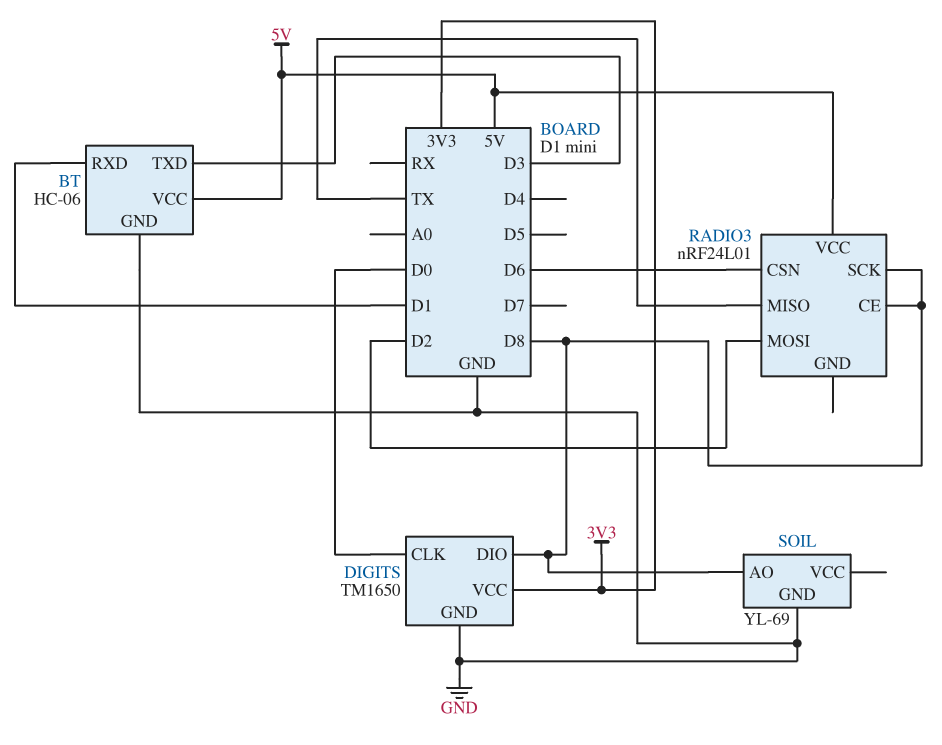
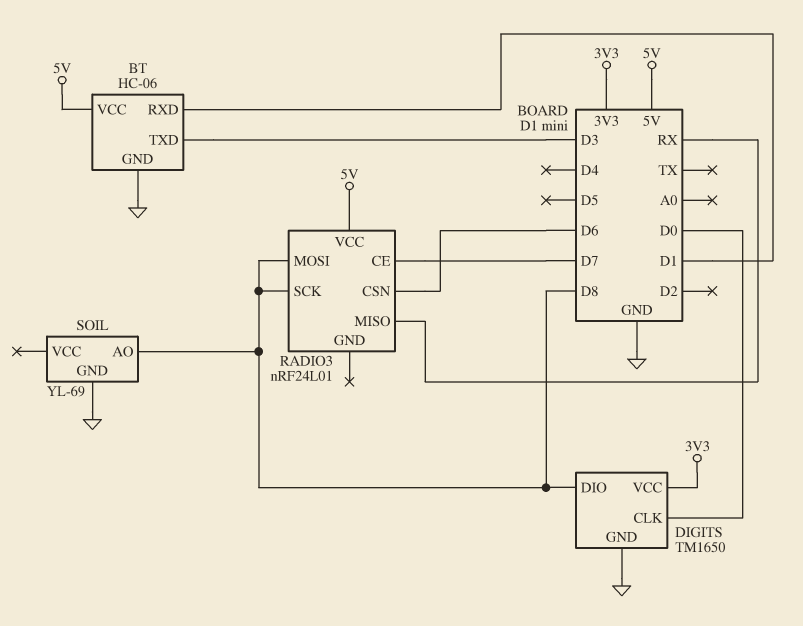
RADIO3 pin CE: D8 -> D7
RADIO3 pin MISO: TX -> RX
RADIO3 pin MOSI: D2 -> D8

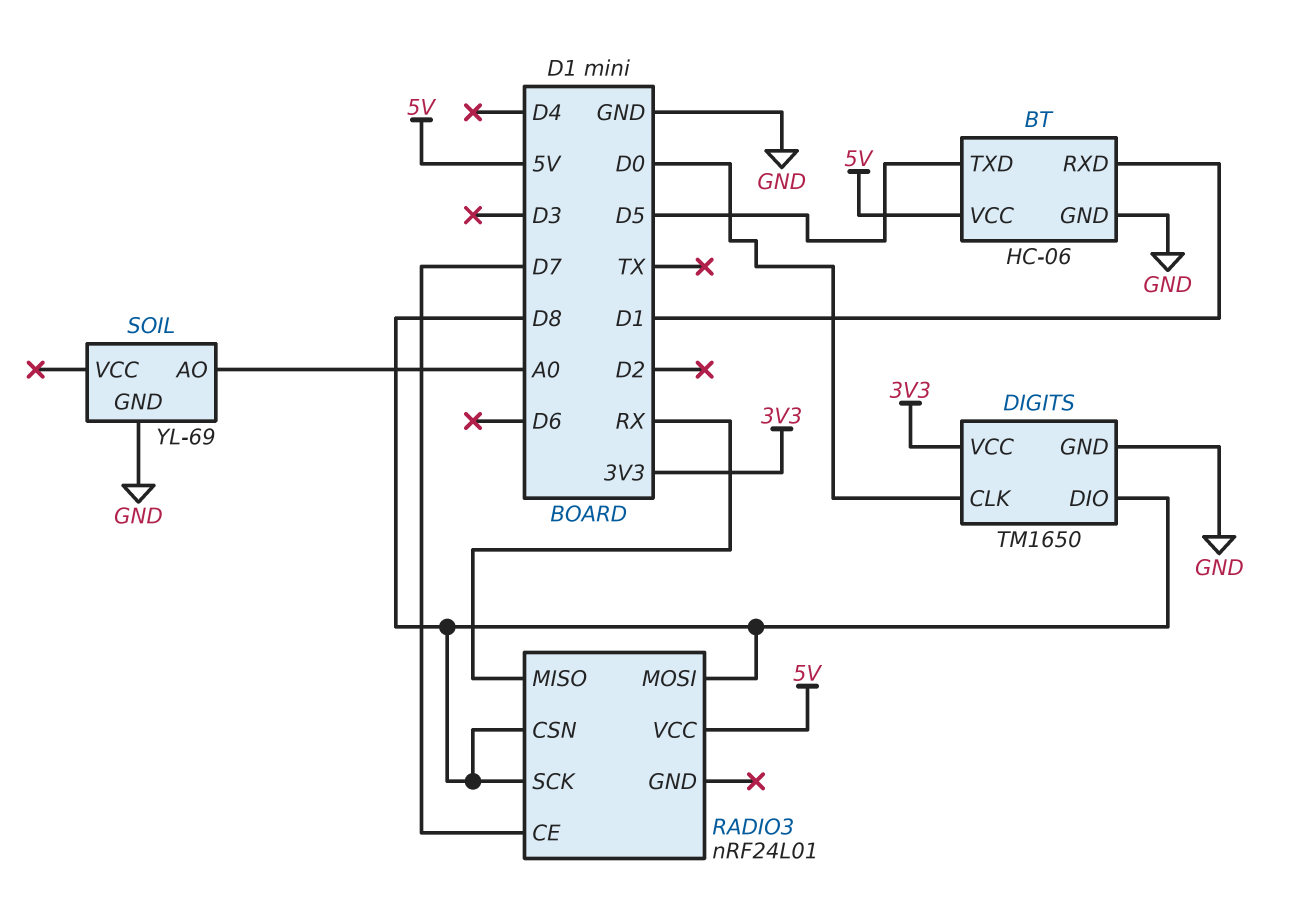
BT pin TXD: D3 -> D5
RADIO3 pin CSN: D6 -> D8
SOIL pin AO: D8 -> A0

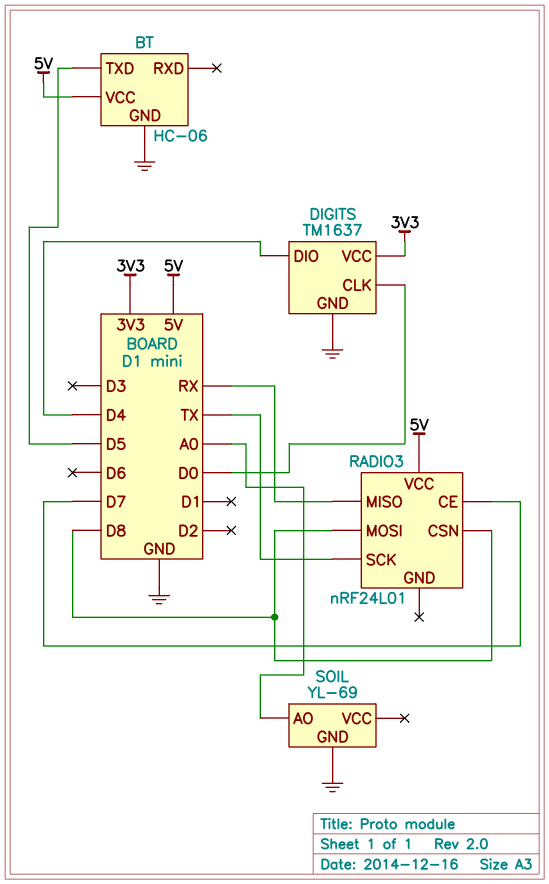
BT pin RXD: D1 -> none
DIGITS: TM1650 -> TM1637
DIGITS pin DIO: D8 -> D4
RADIO3 pin SCK: D8 -> TX

